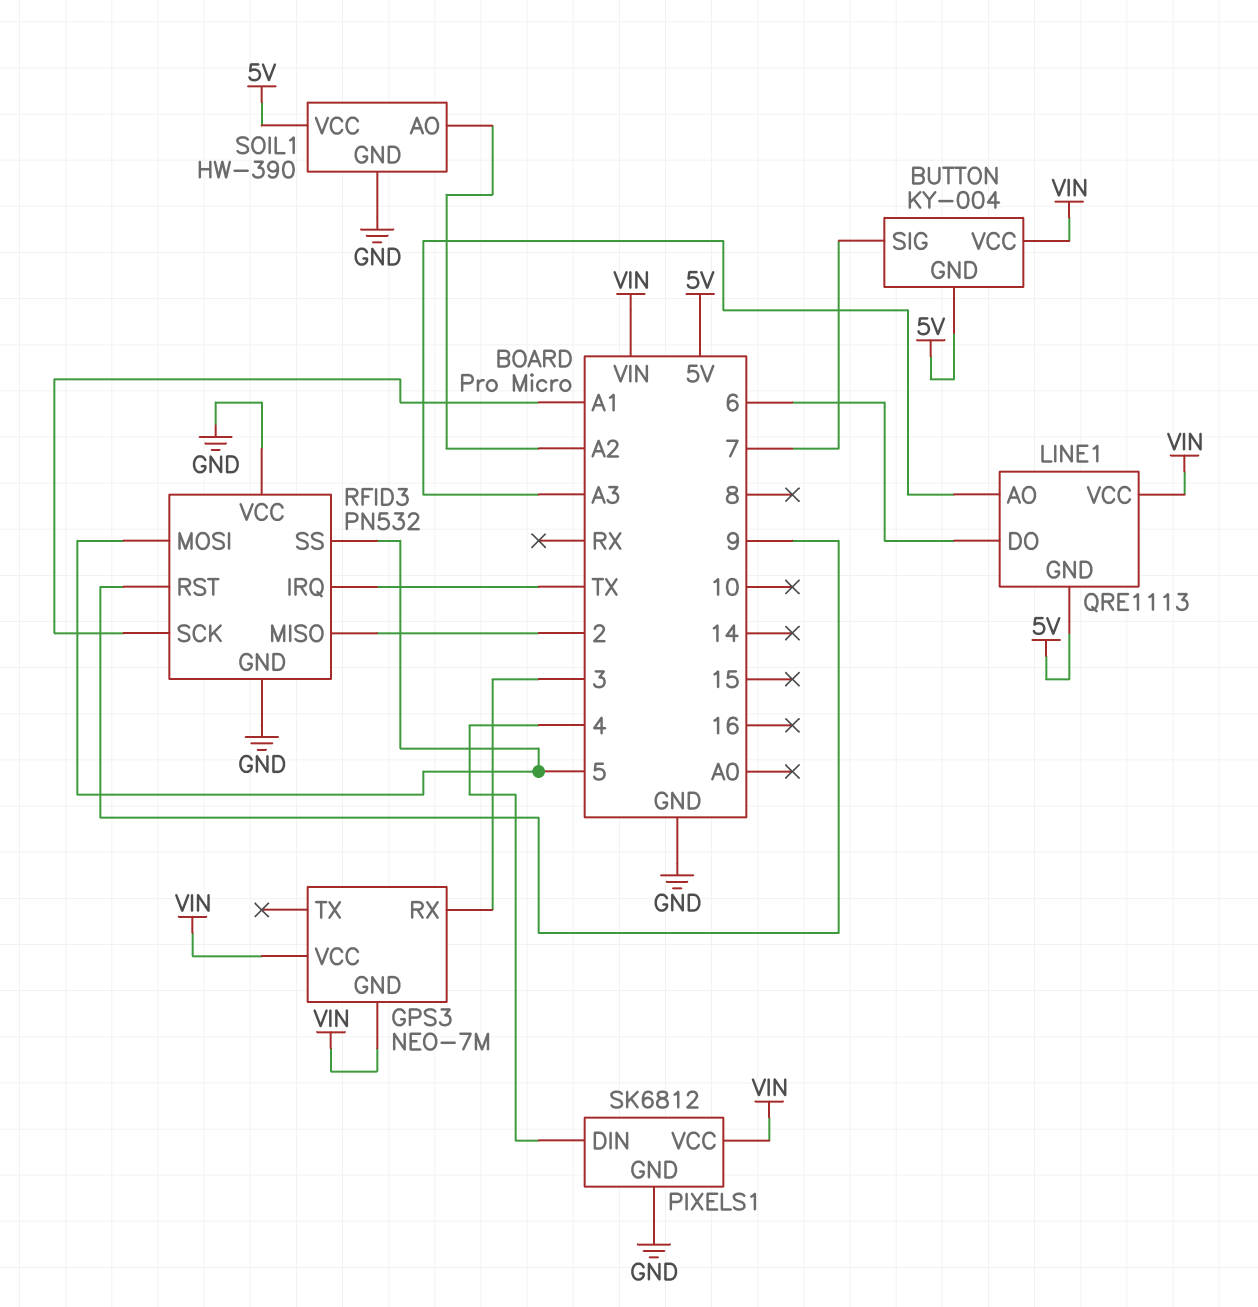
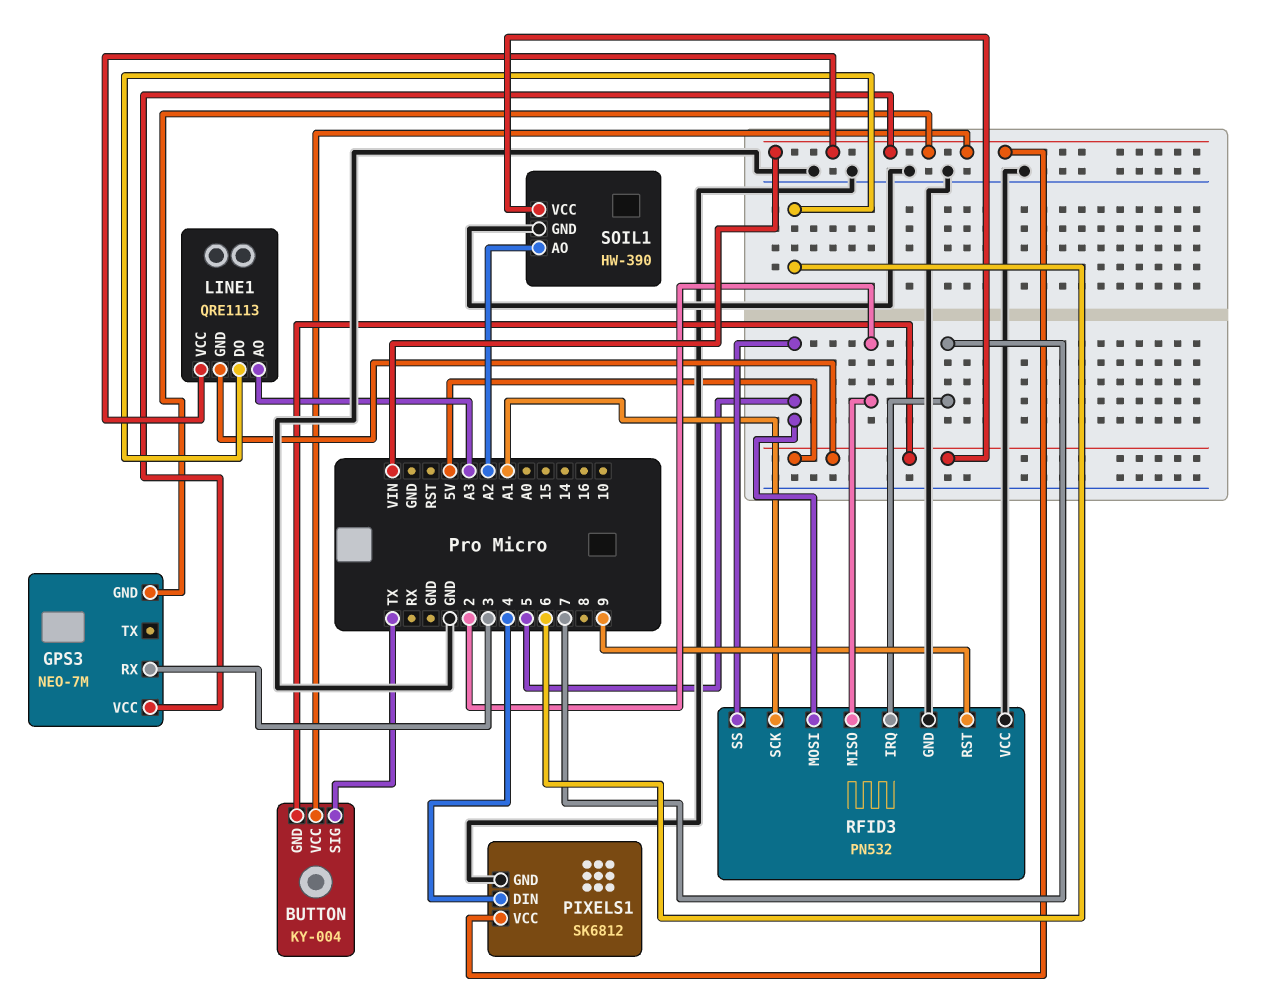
BUTTON pin SIG: 7 -> TX
RFID3 pin IRQ: TX -> 7

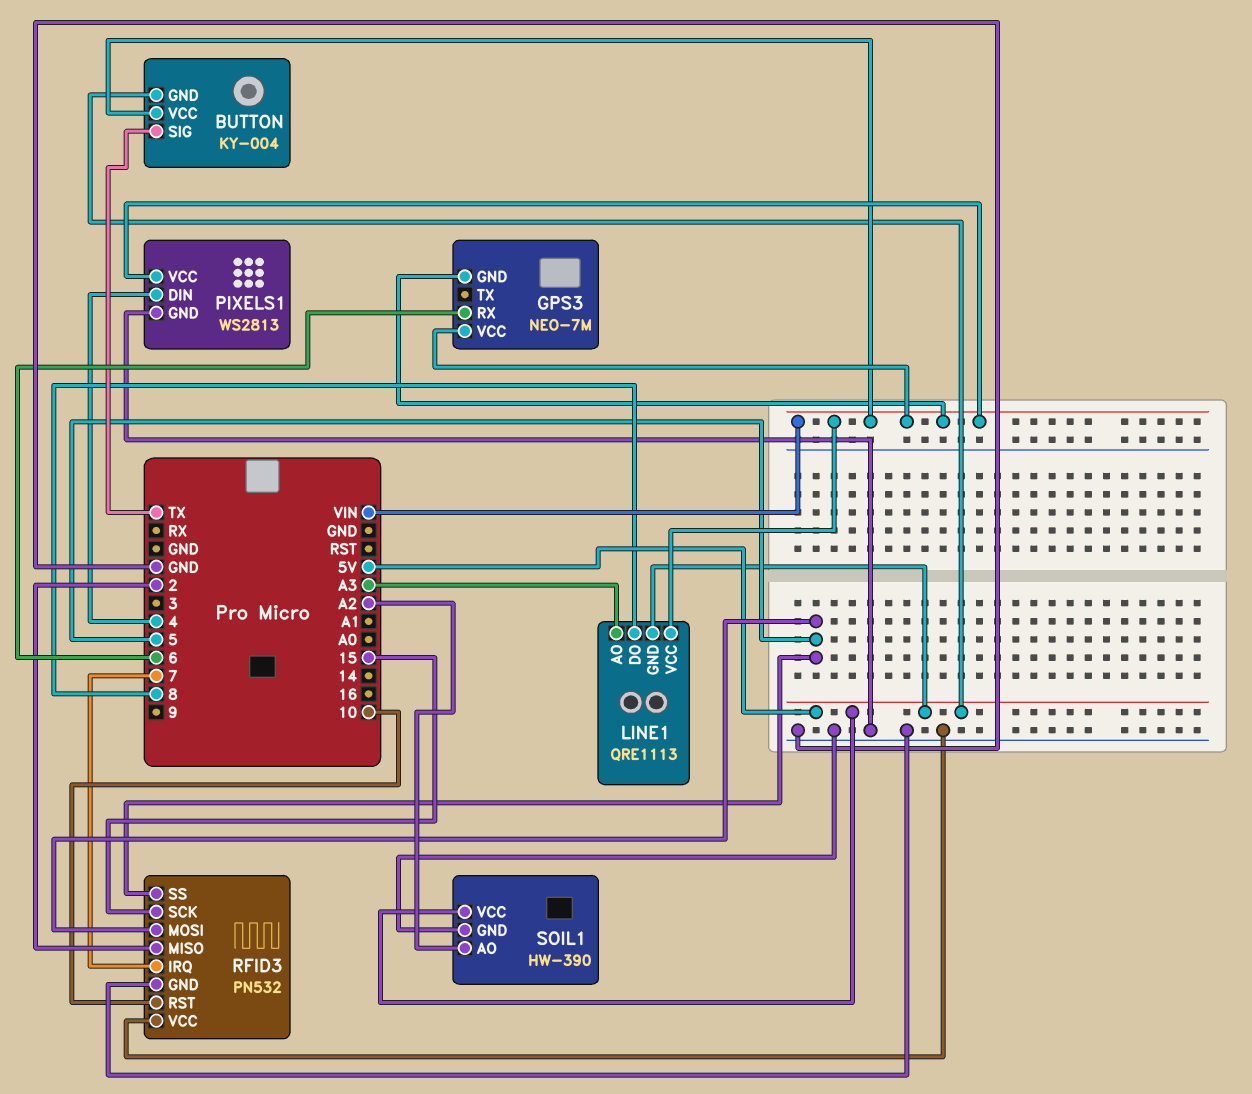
GPS3 pin RX: 3 -> 6
LINE1 pin DO: 6 -> 8
PIXELS1: SK6812 -> WS2813
RFID3 pin RST: 9 -> 10
RFID3 pin SCK: A1 -> 15

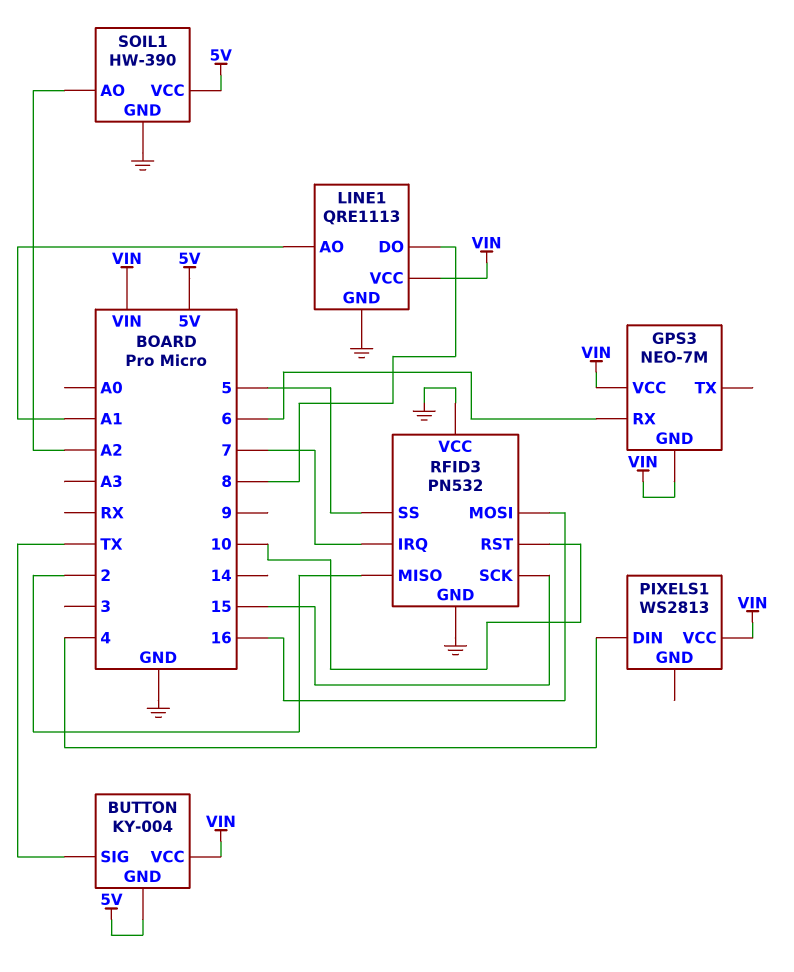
LINE1 pin AO: A3 -> A1
LINE1 pin GND: 5V -> GND
PIXELS1 pin GND: GND -> none
RFID3 pin MOSI: 5 -> 16

